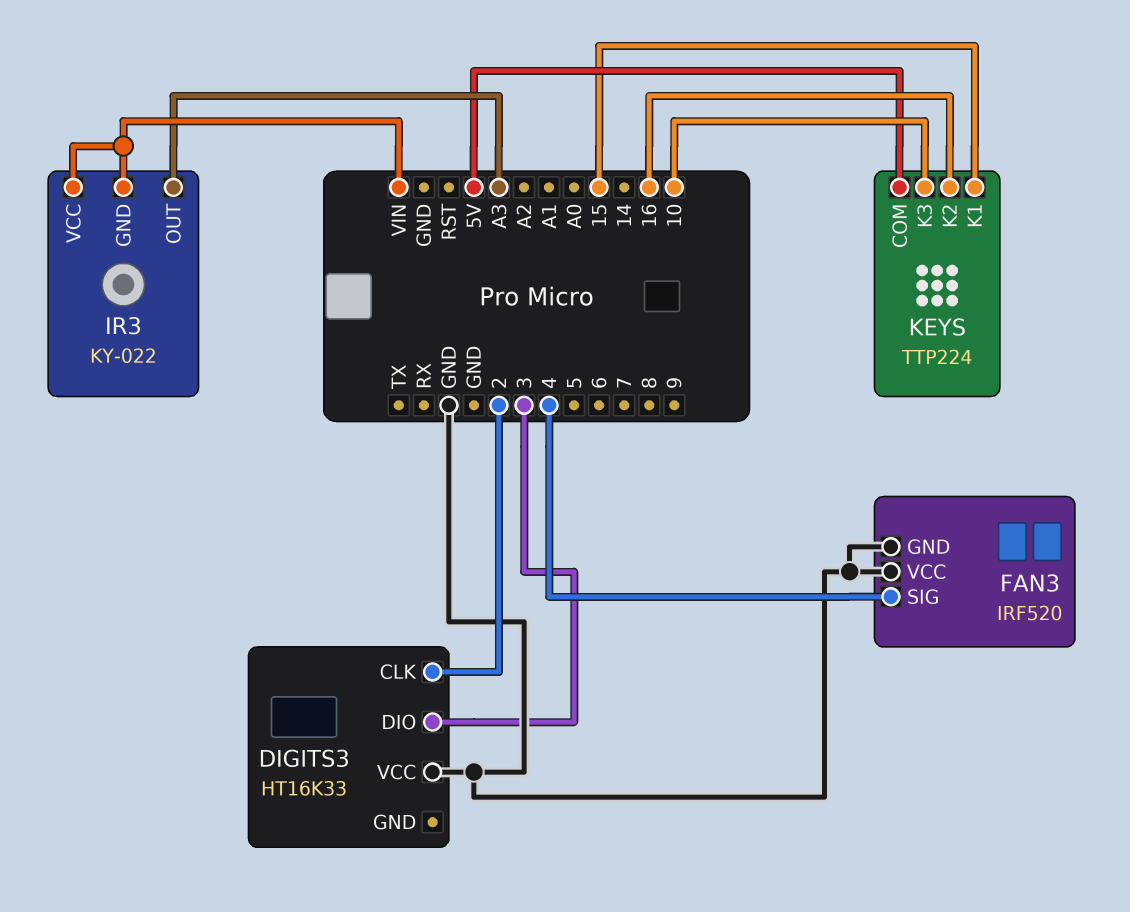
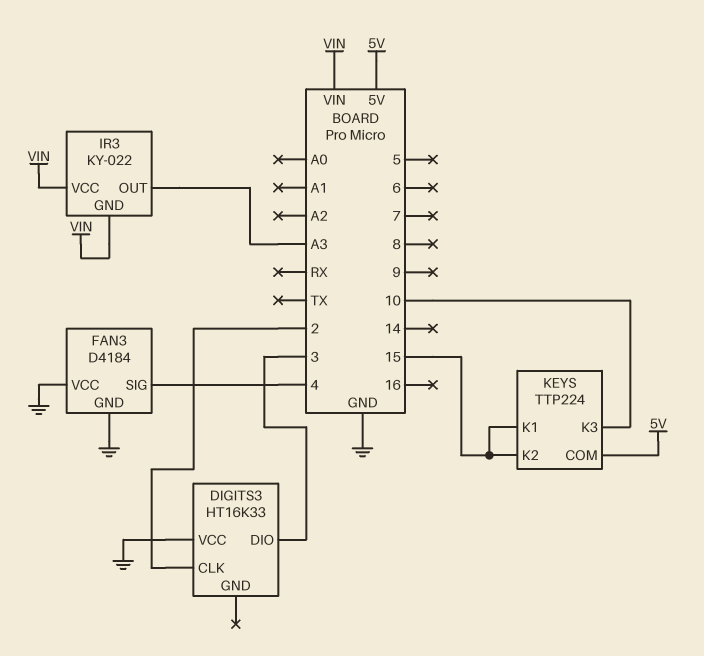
FAN3: IRF520 -> D4184
KEYS pin K2: 16 -> 15

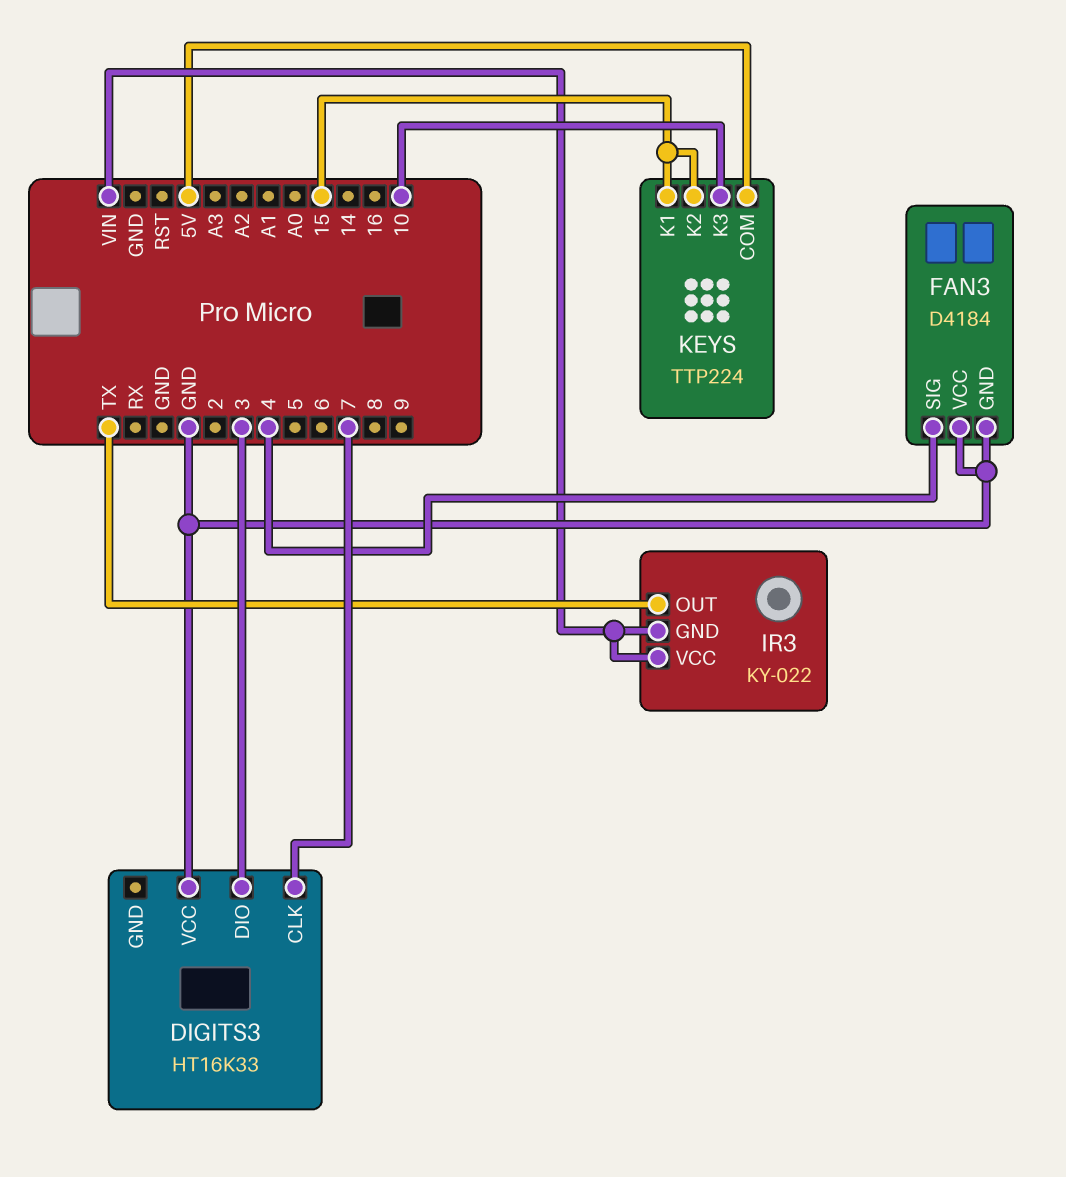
DIGITS3 pin CLK: 2 -> 7
IR3 pin OUT: A3 -> TX

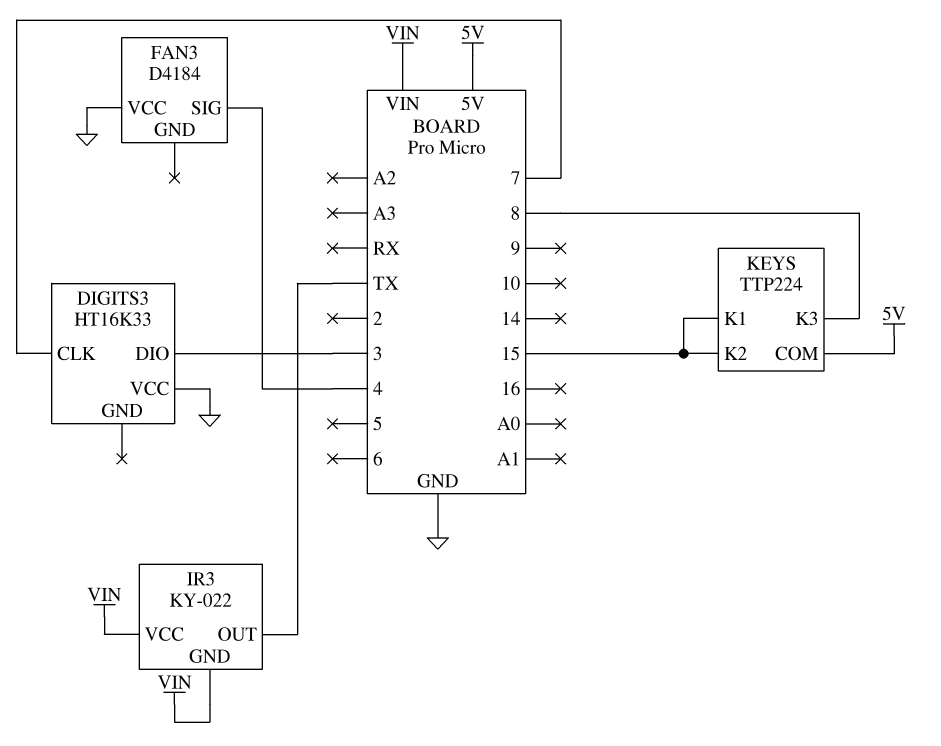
FAN3 pin GND: GND -> none
KEYS pin K3: 10 -> 8

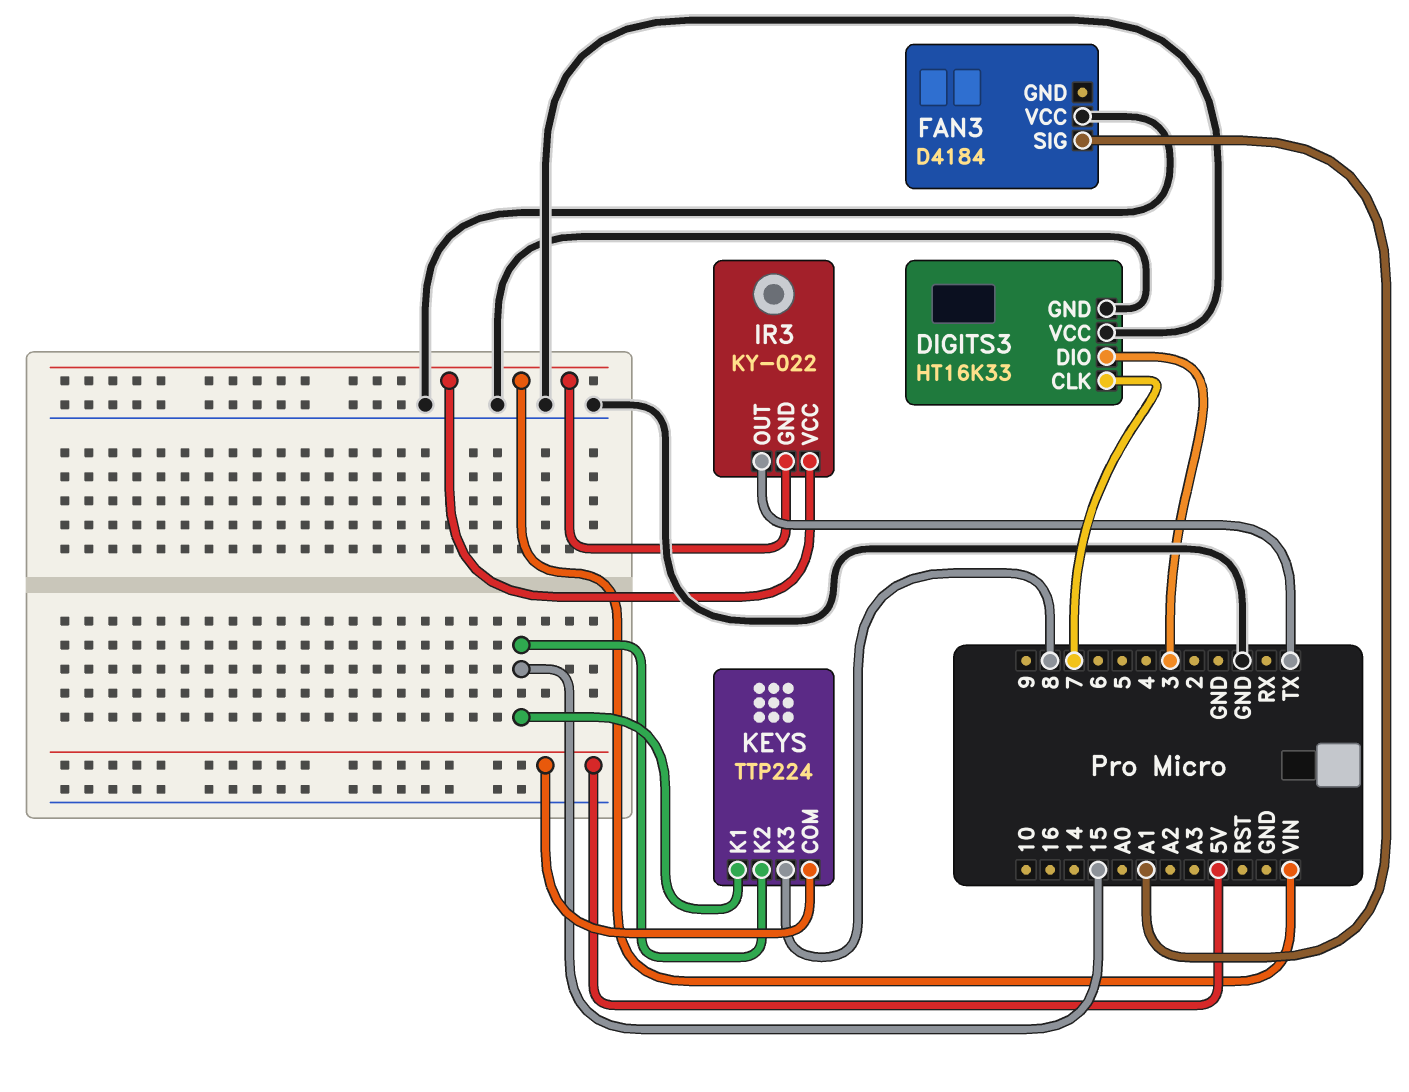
DIGITS3 pin GND: none -> GND
FAN3 pin SIG: 4 -> A1

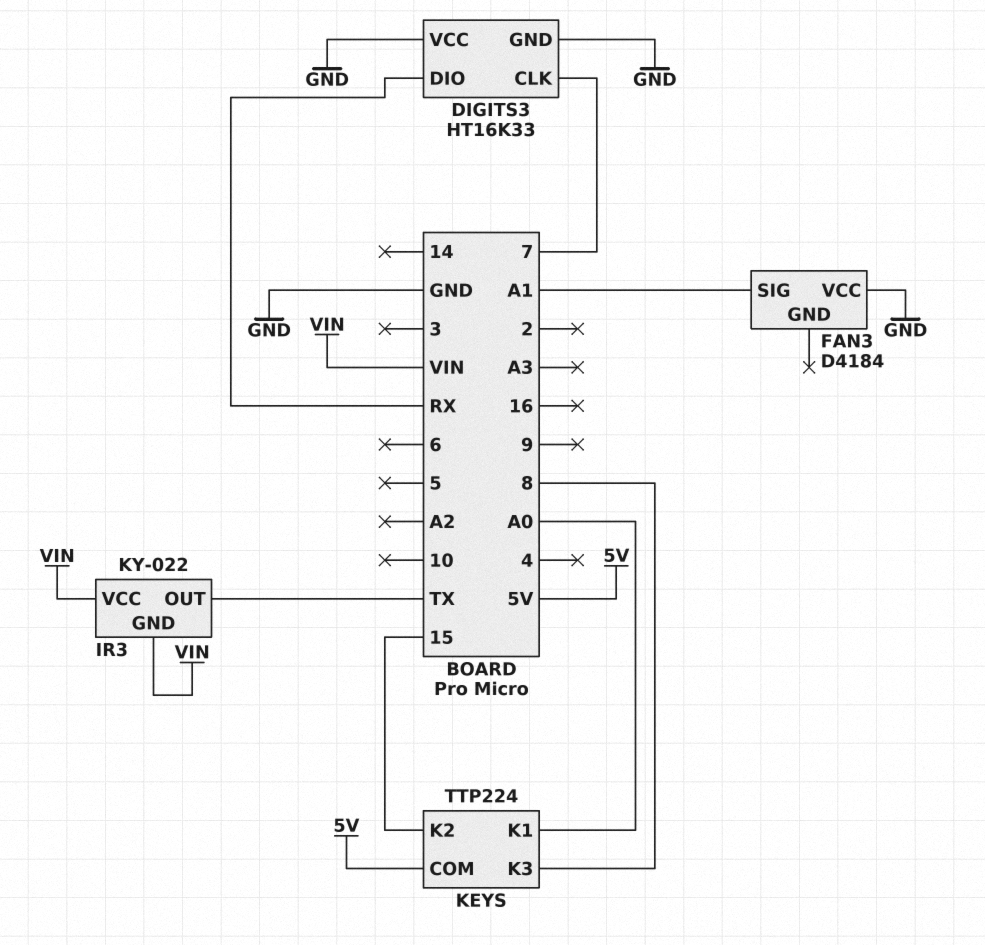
DIGITS3 pin DIO: 3 -> RX
KEYS pin K1: 15 -> A0

